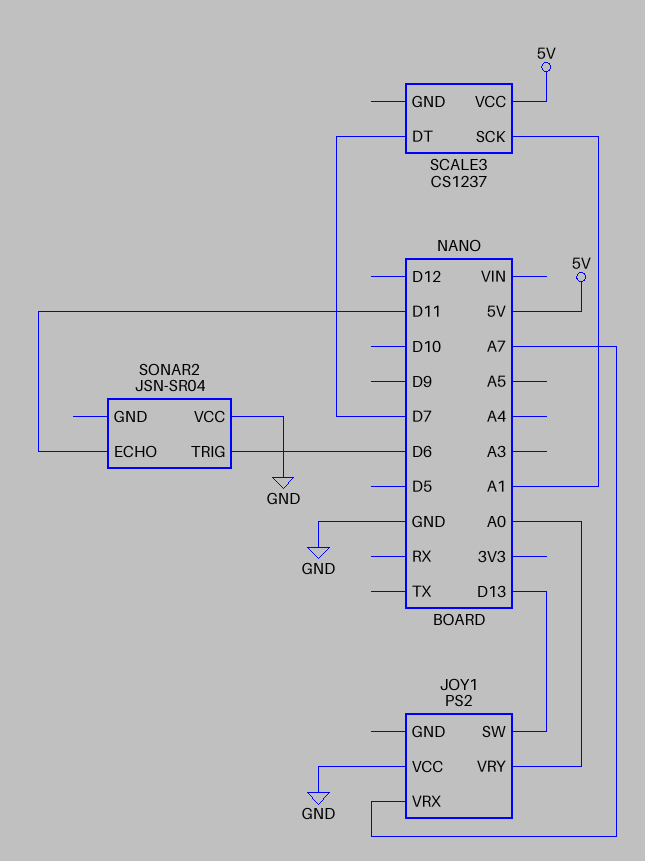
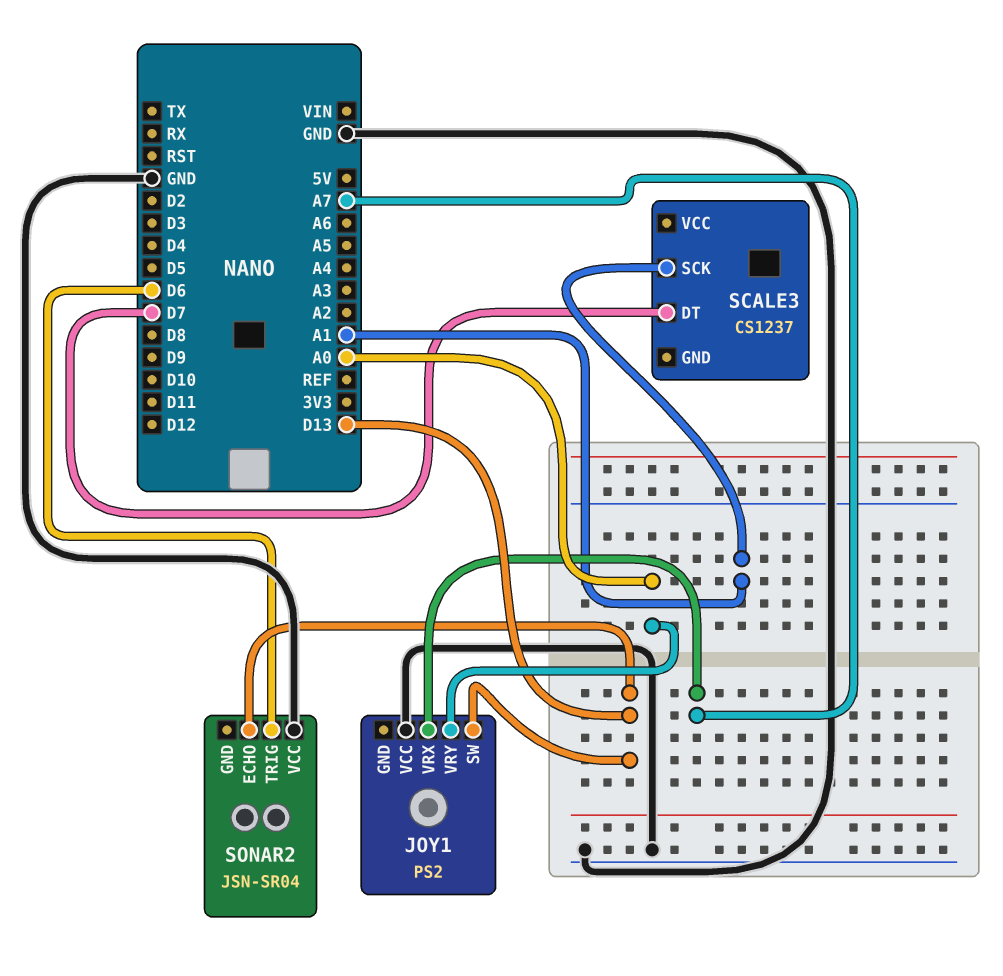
SCALE3 pin VCC: 5V -> none
SONAR2 pin ECHO: D11 -> D13

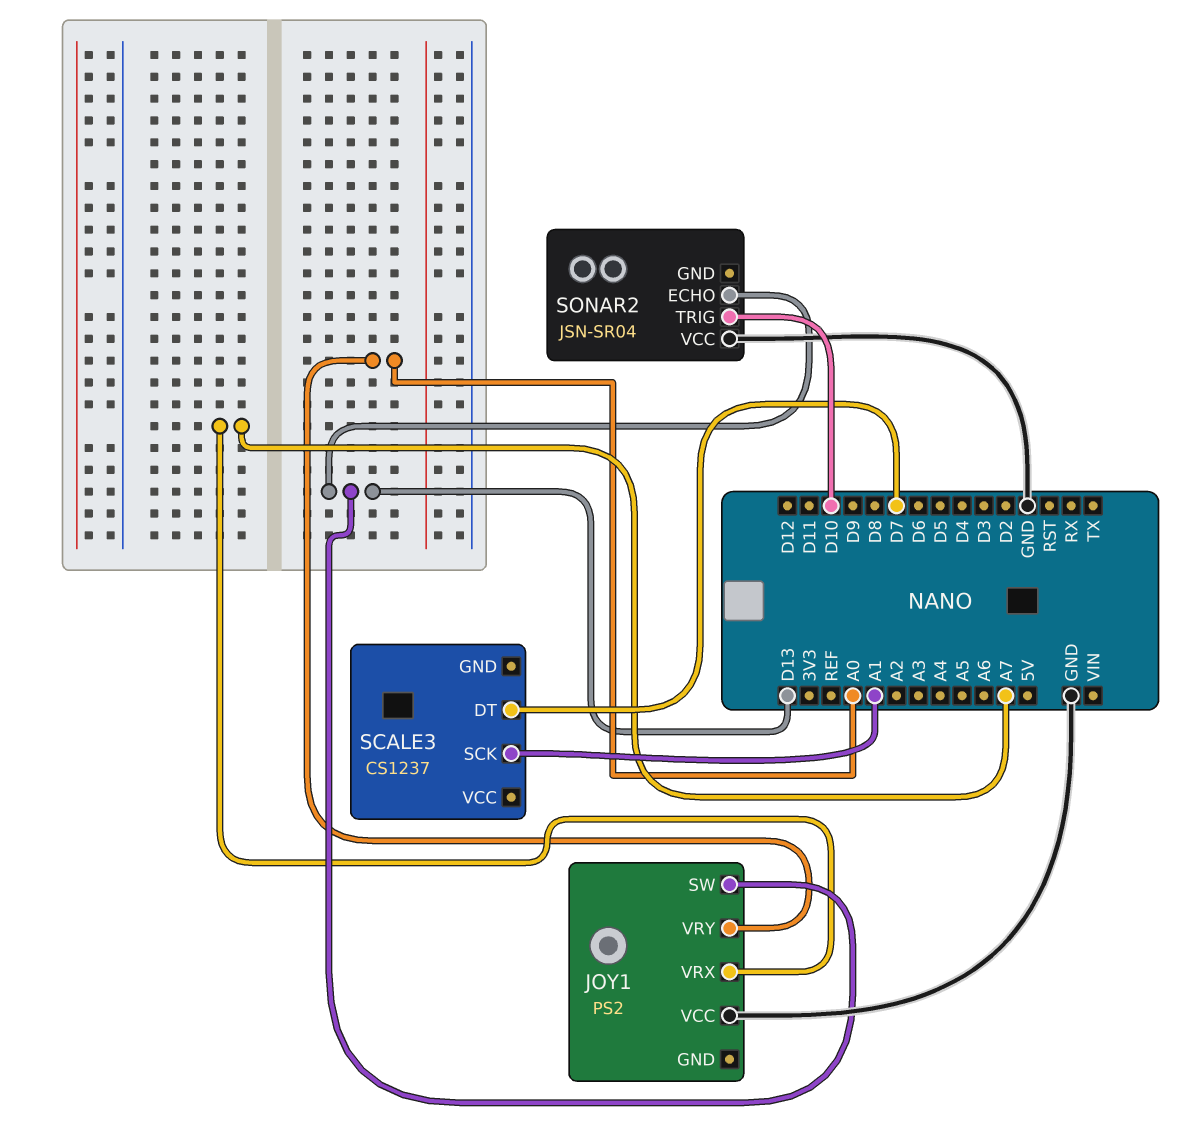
SONAR2 pin TRIG: D6 -> D10

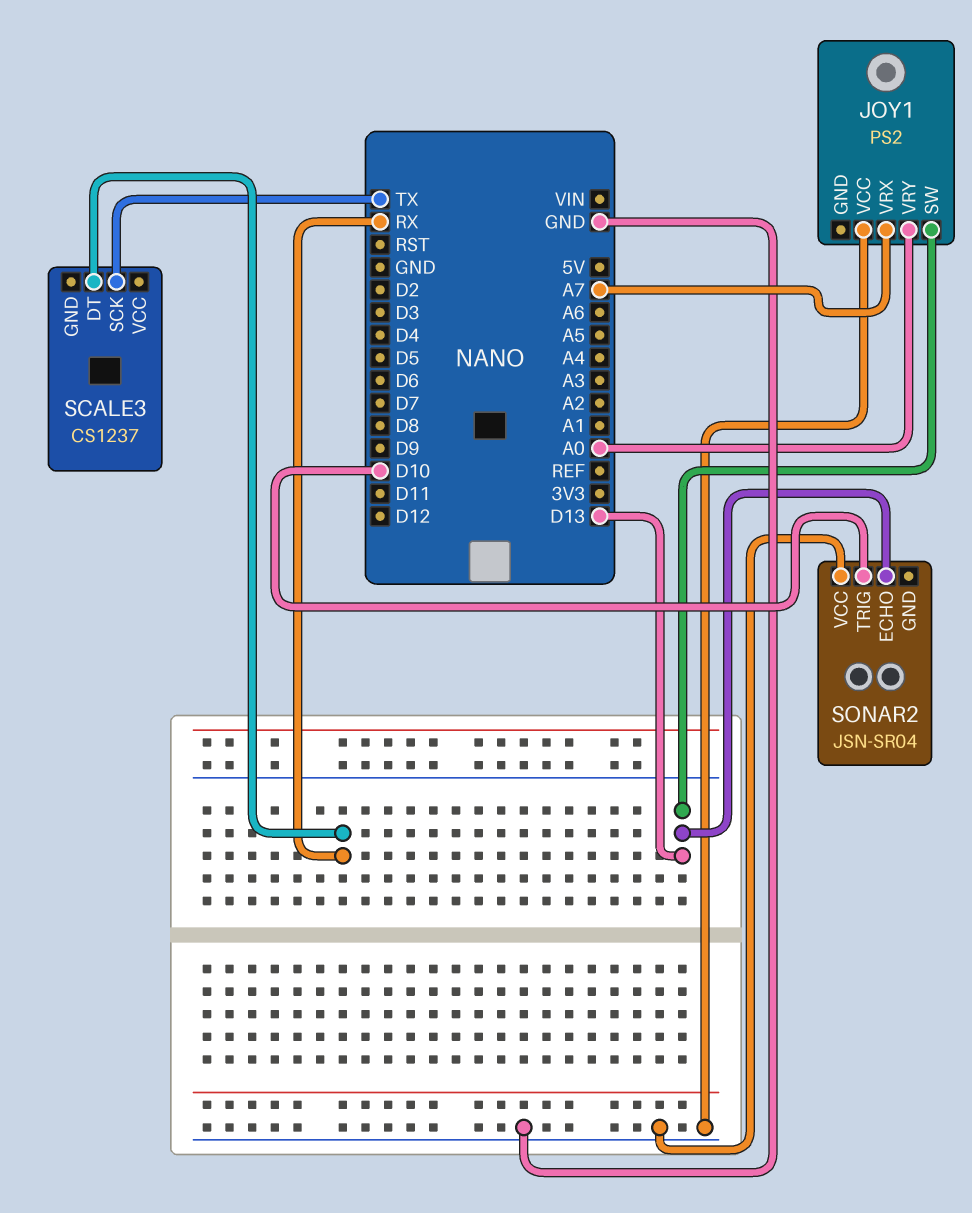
SCALE3 pin DT: D7 -> RX
SCALE3 pin SCK: A1 -> TX

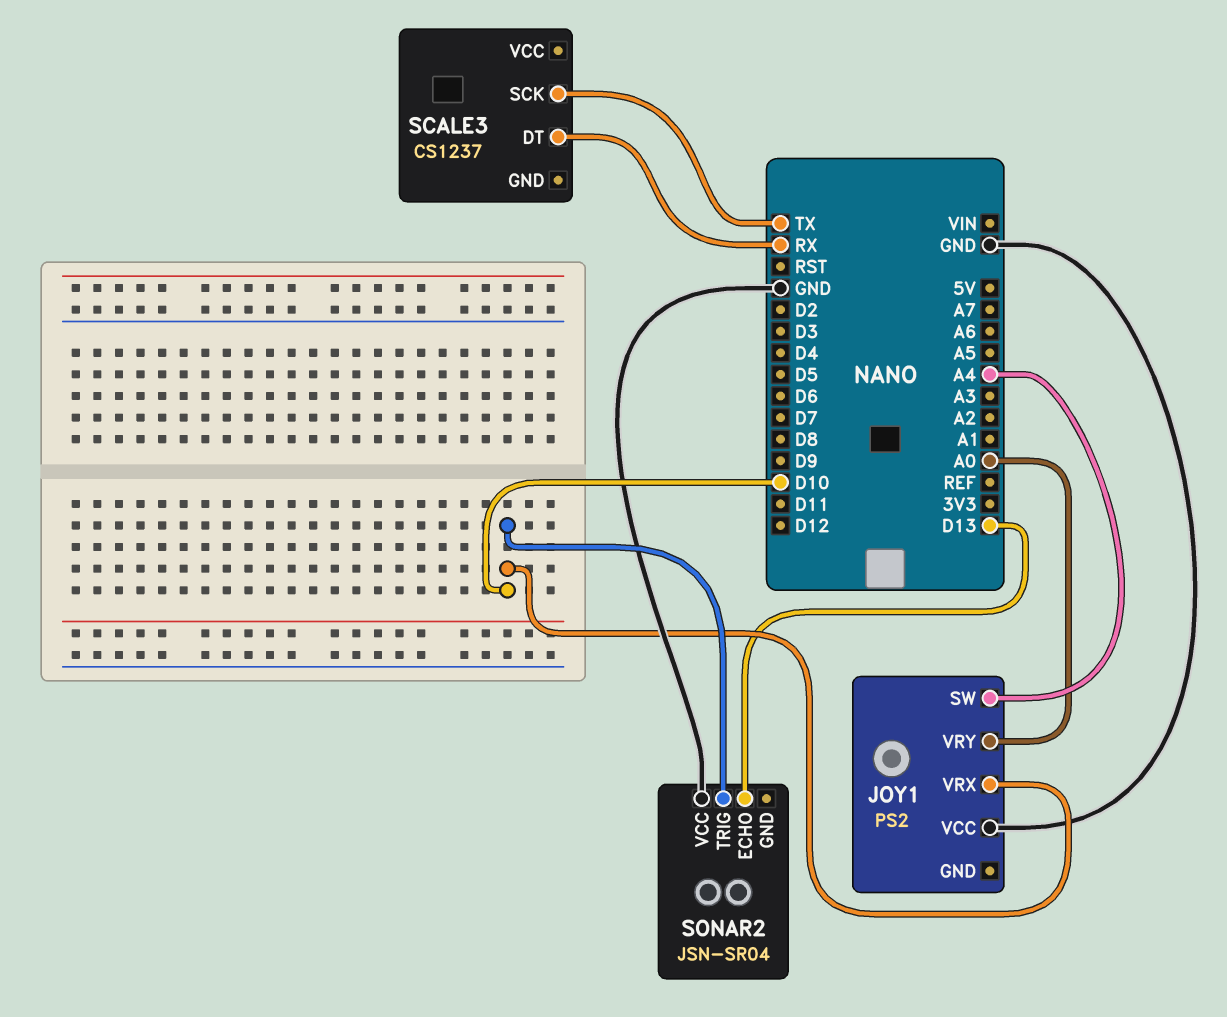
JOY1 pin SW: D13 -> A4
JOY1 pin VRX: A7 -> D10

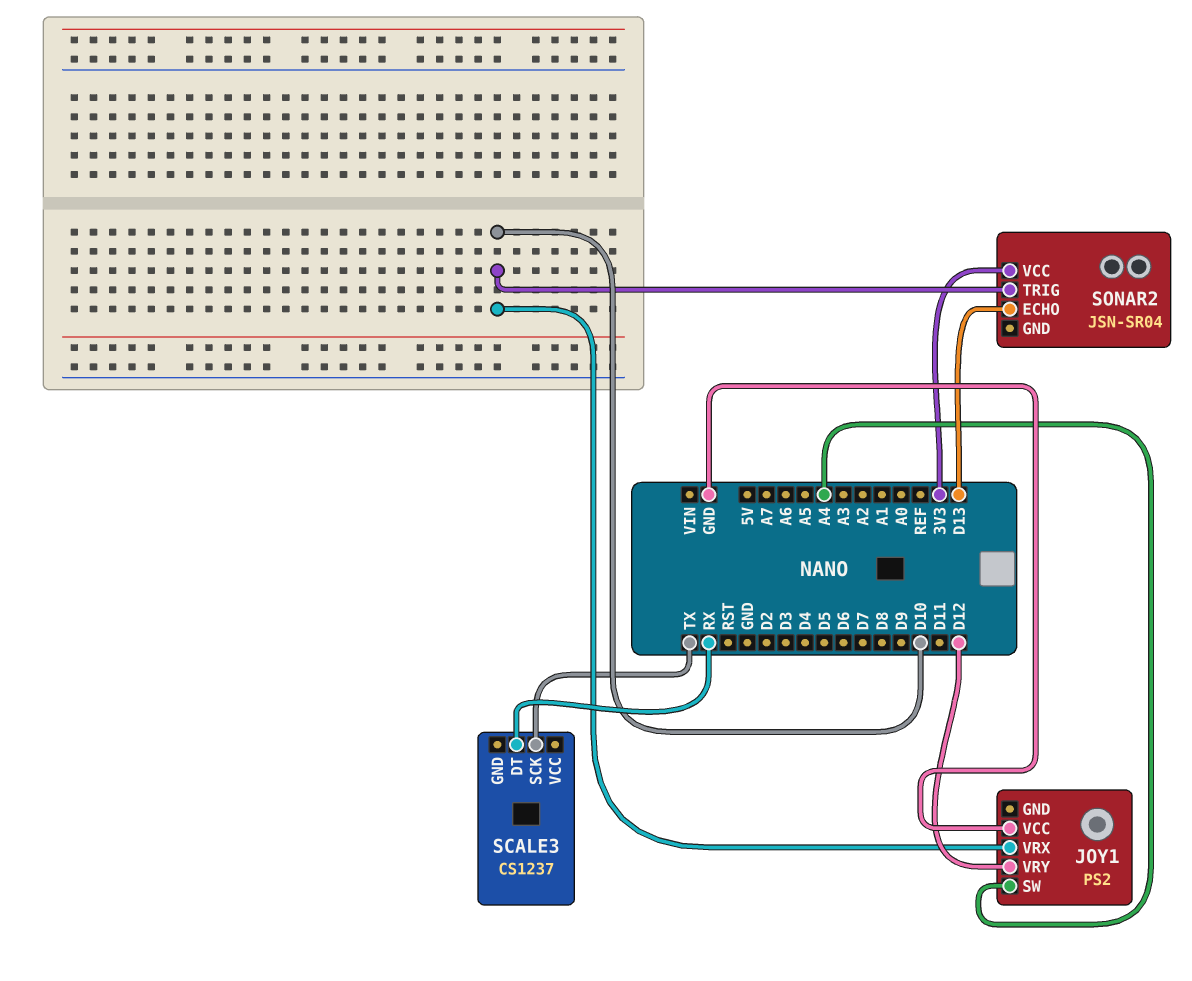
JOY1 pin VRY: A0 -> D12
SONAR2 pin VCC: GND -> 3V3

